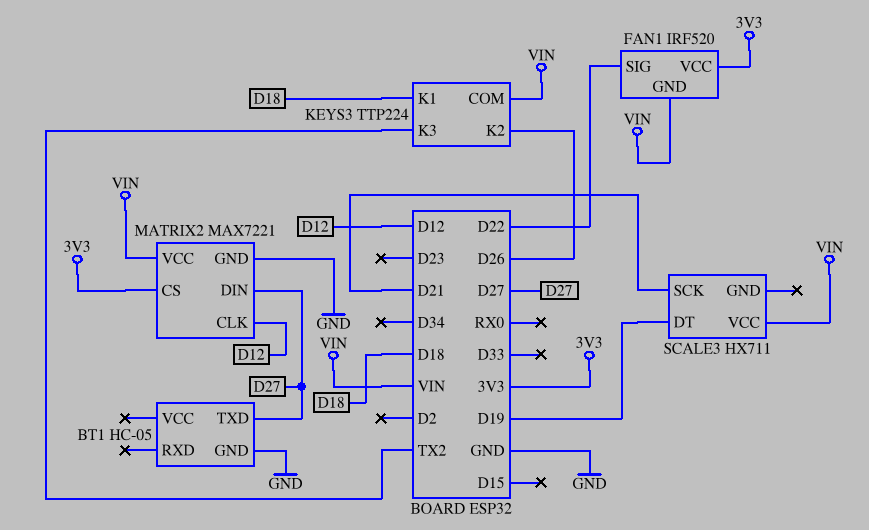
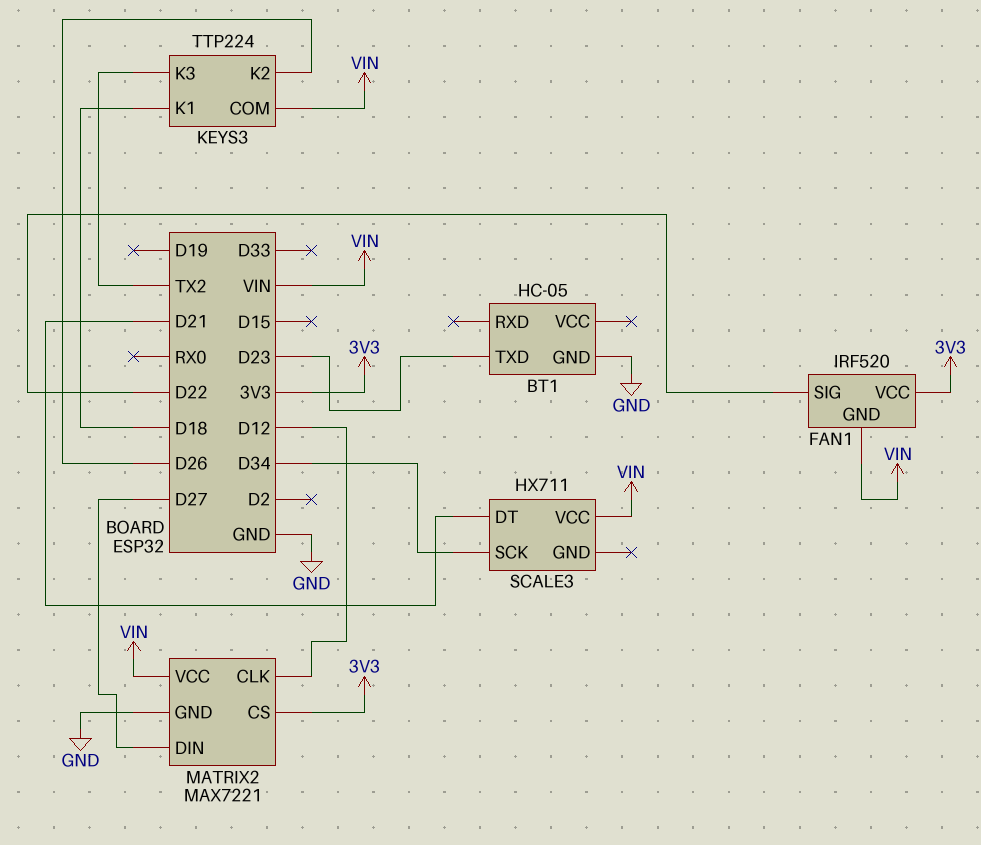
BT1 pin TXD: D27 -> D23
SCALE3 pin DT: D19 -> D21
SCALE3 pin SCK: D21 -> D34

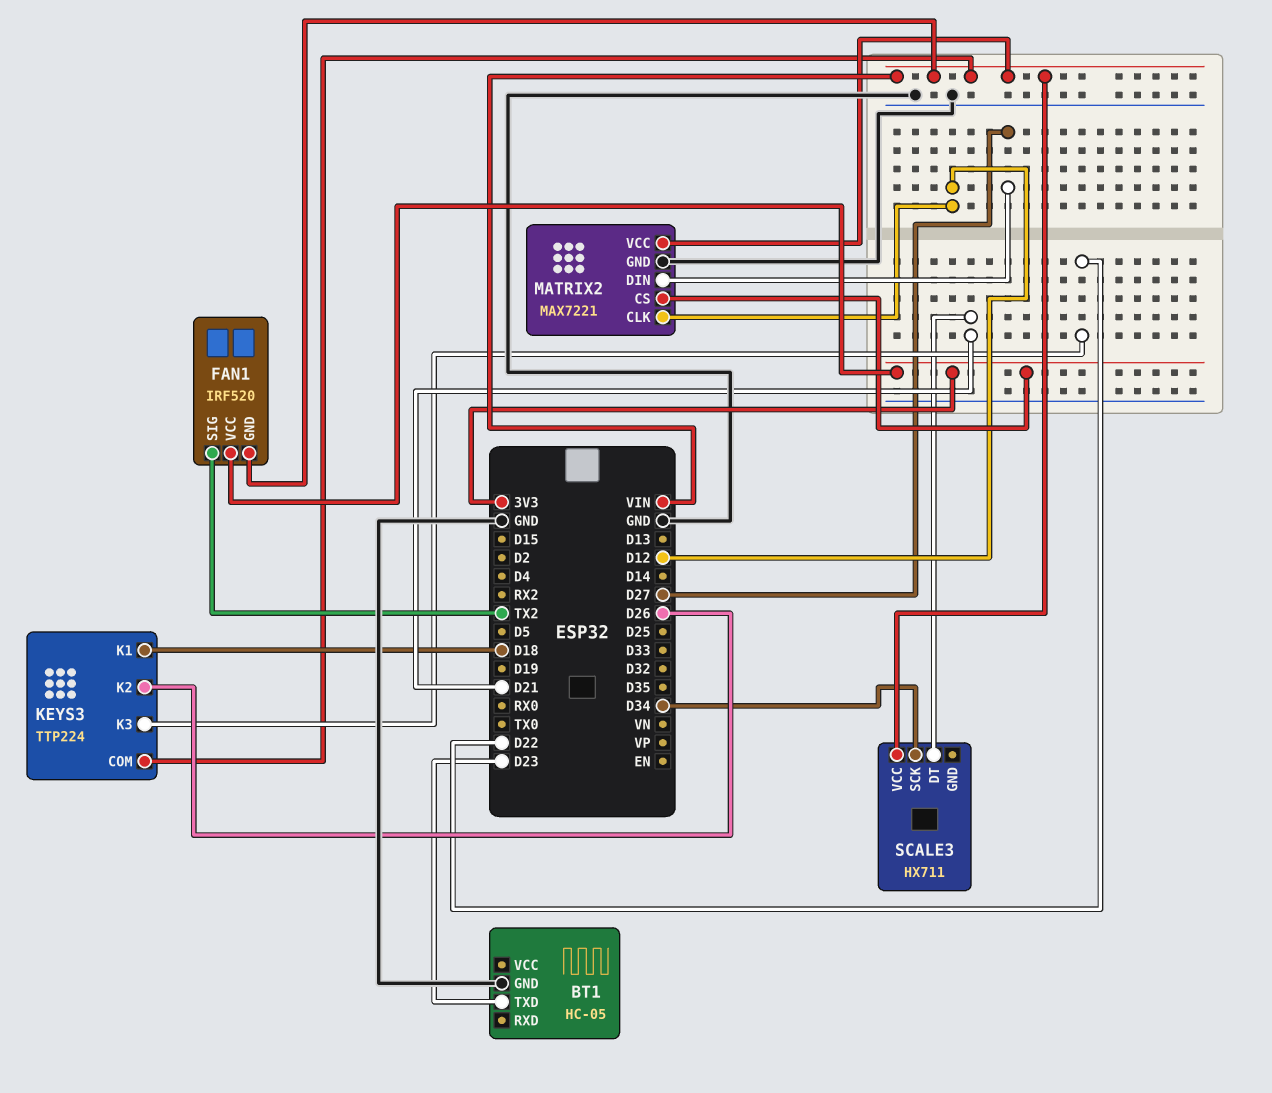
FAN1 pin SIG: D22 -> TX2
KEYS3 pin K3: TX2 -> D22

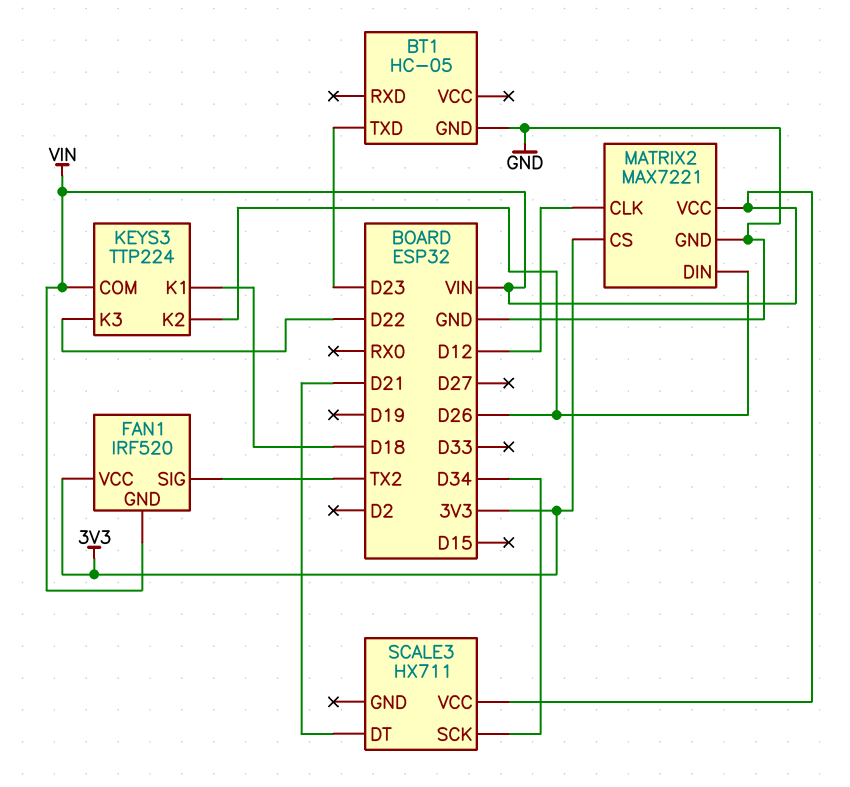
MATRIX2 pin DIN: D27 -> D26

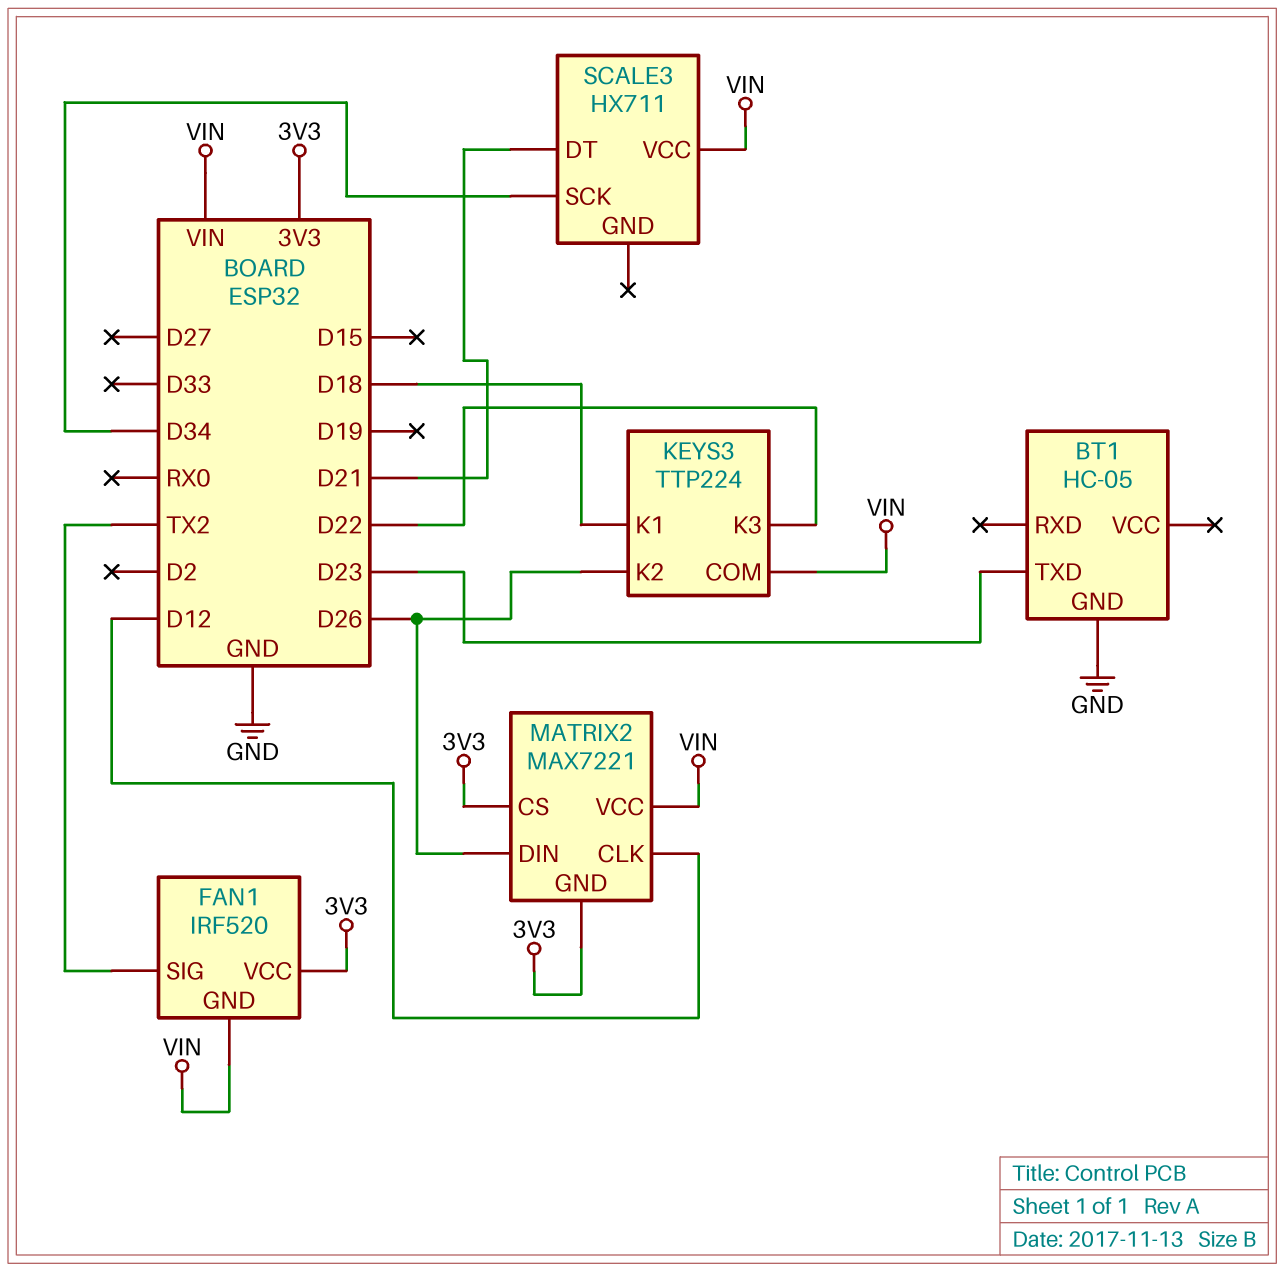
MATRIX2 pin GND: GND -> 3V3

